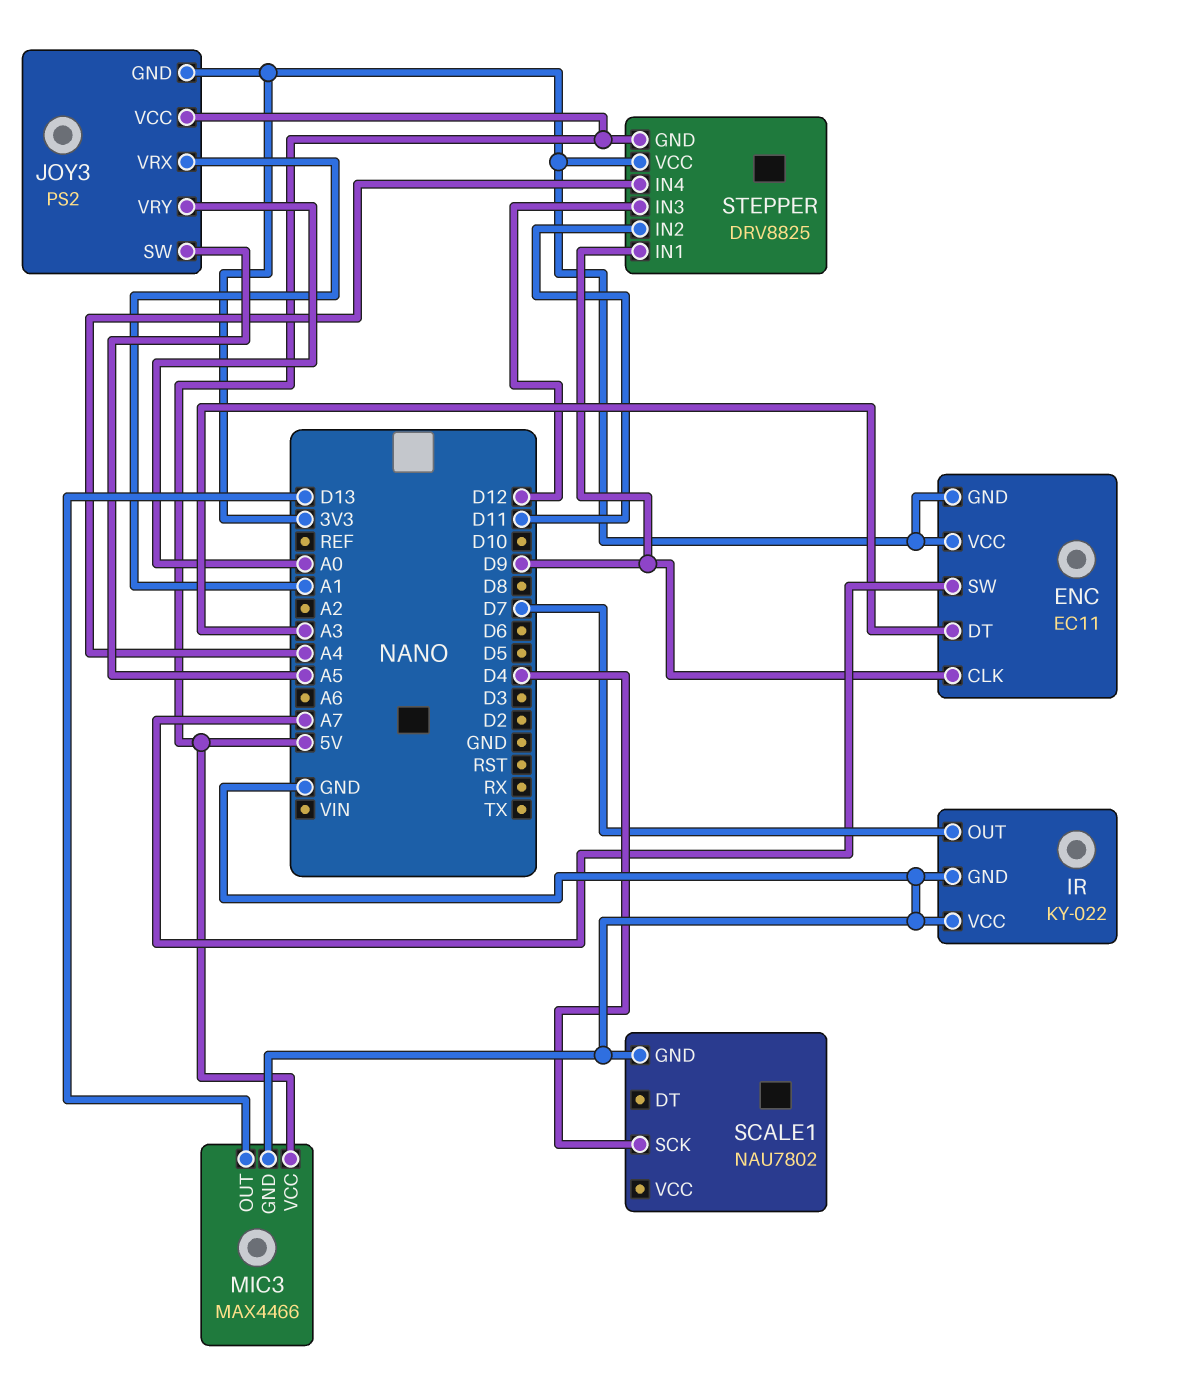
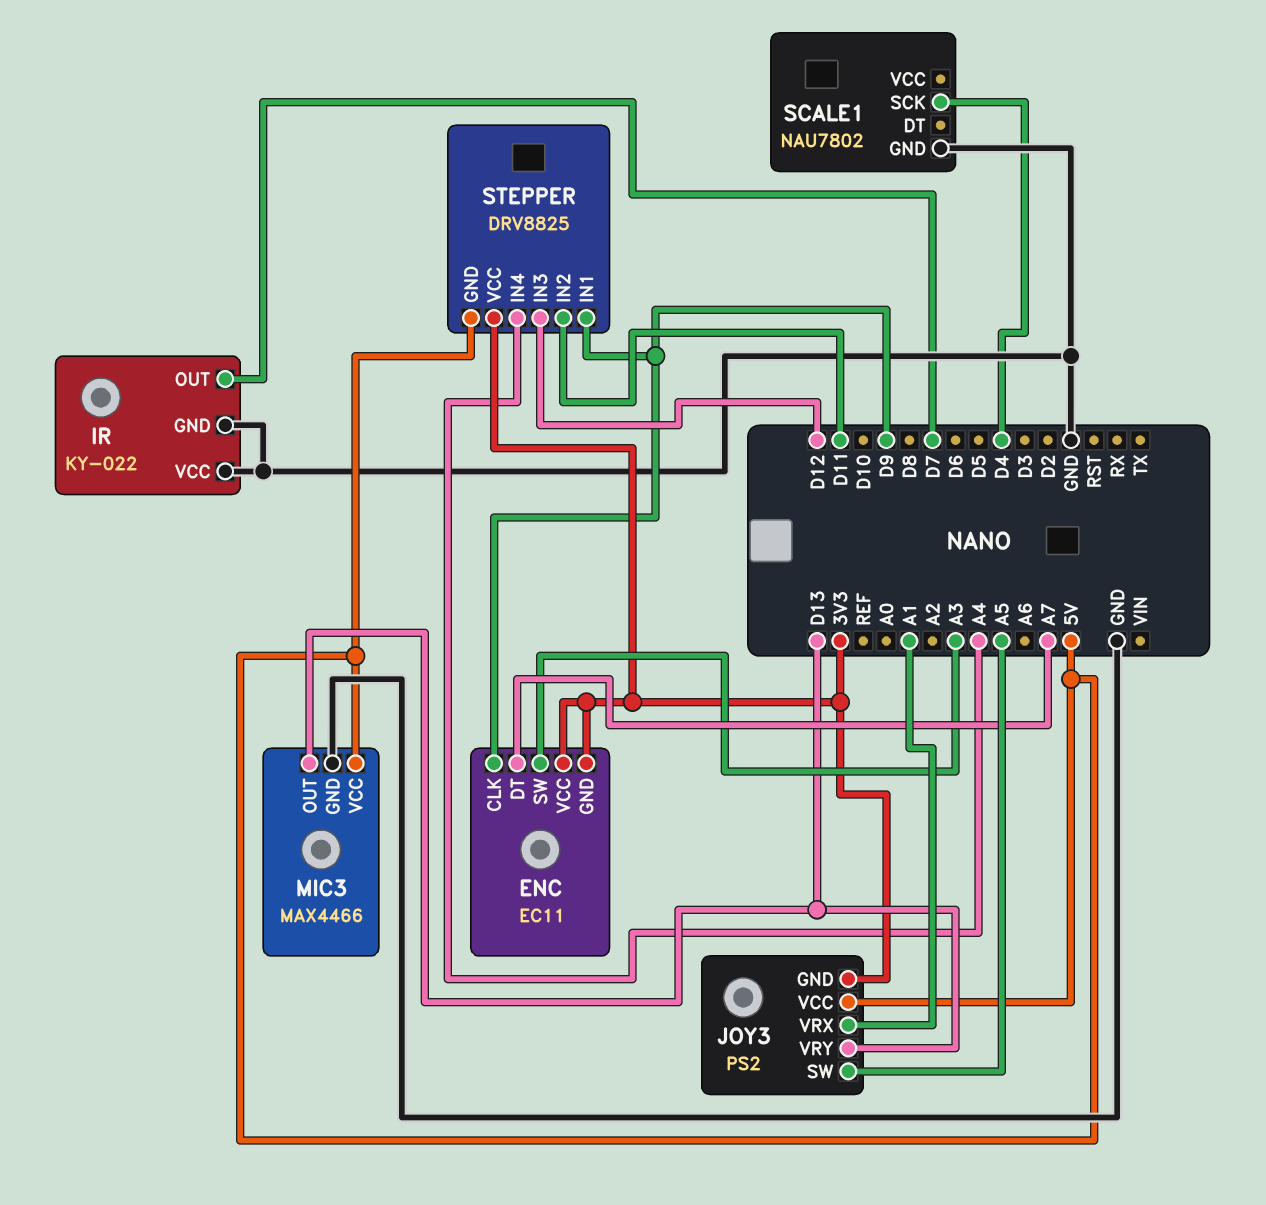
ENC pin DT: A3 -> A7
ENC pin SW: A7 -> A3
JOY3 pin VRY: A0 -> D13

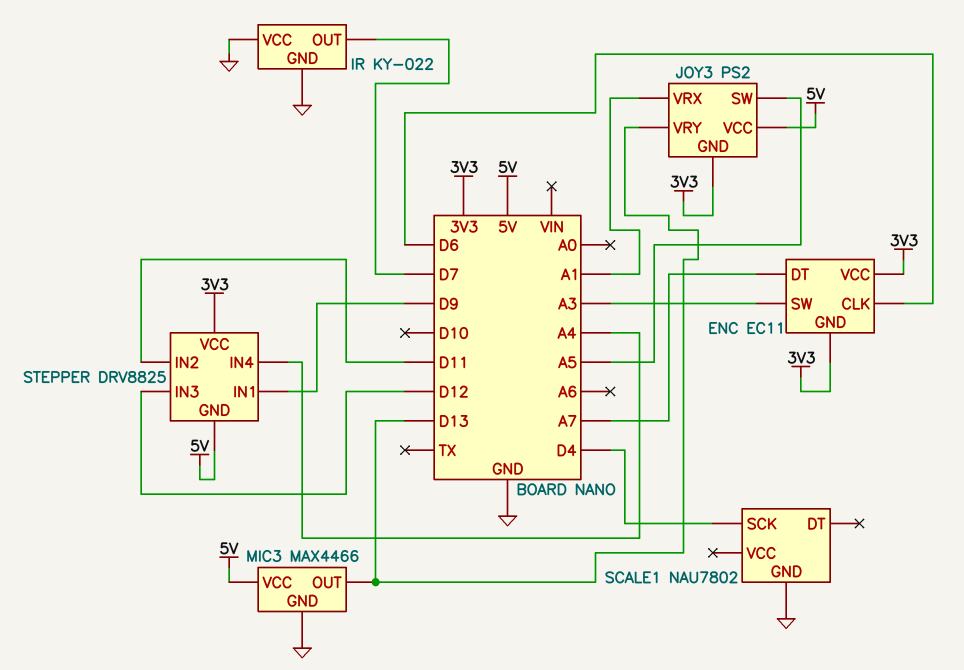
ENC pin CLK: D9 -> D6

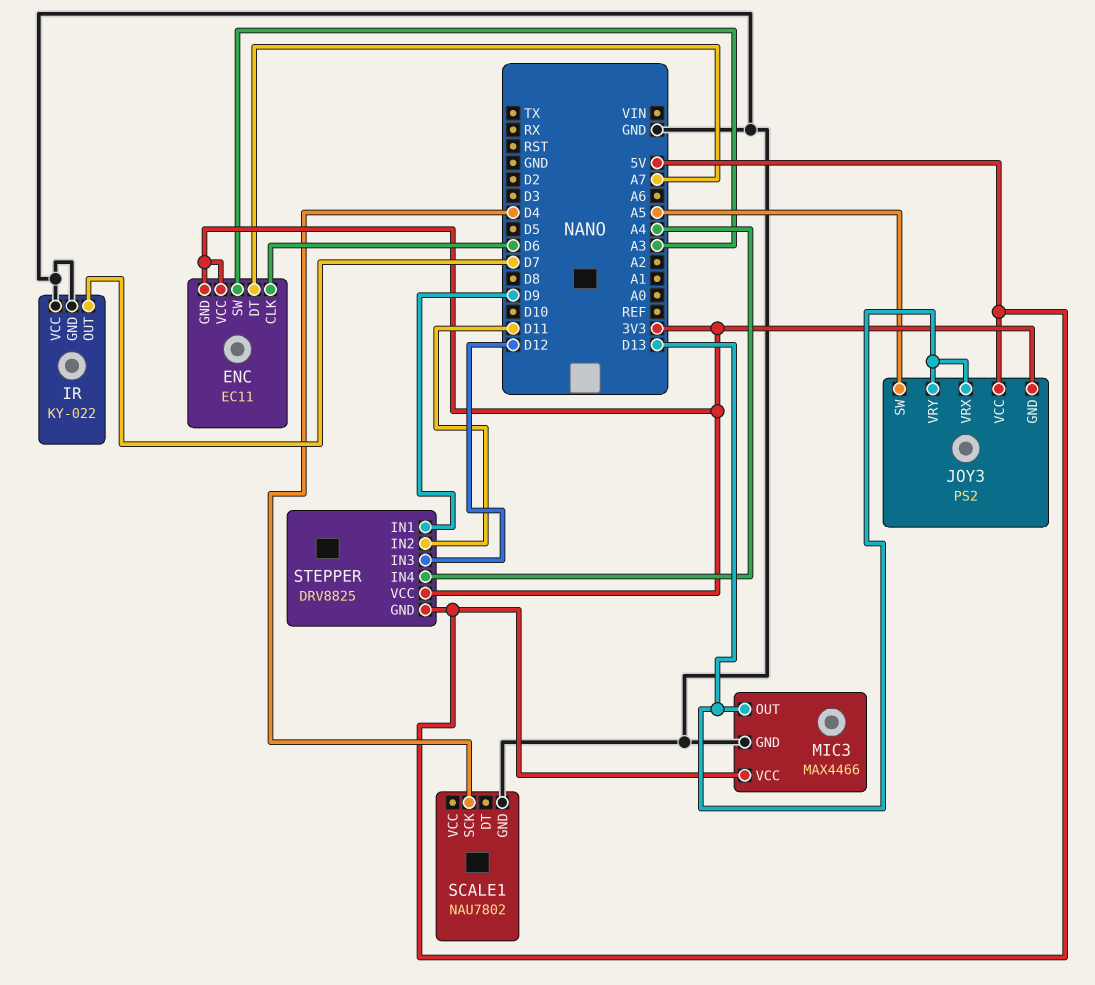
JOY3 pin VRX: A1 -> D13

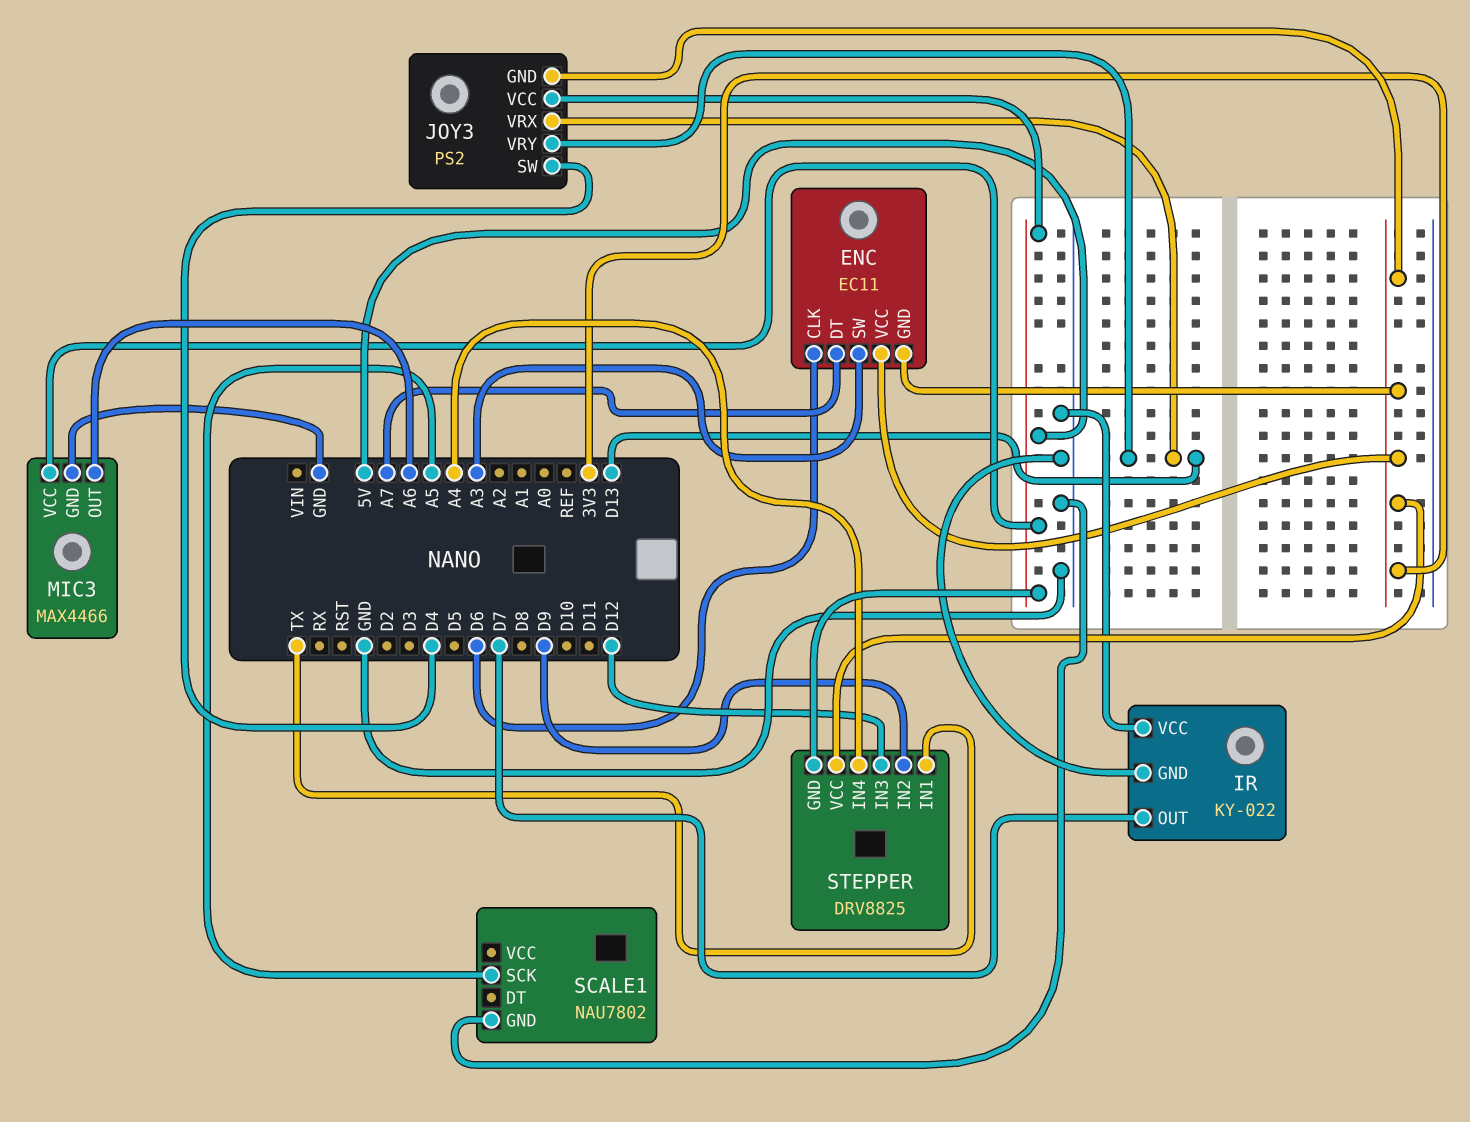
JOY3 pin SW: A5 -> D4
MIC3 pin OUT: D13 -> A6
SCALE1 pin SCK: D4 -> A5
STEPPER pin IN1: D9 -> TX
STEPPER pin IN2: D11 -> D9

